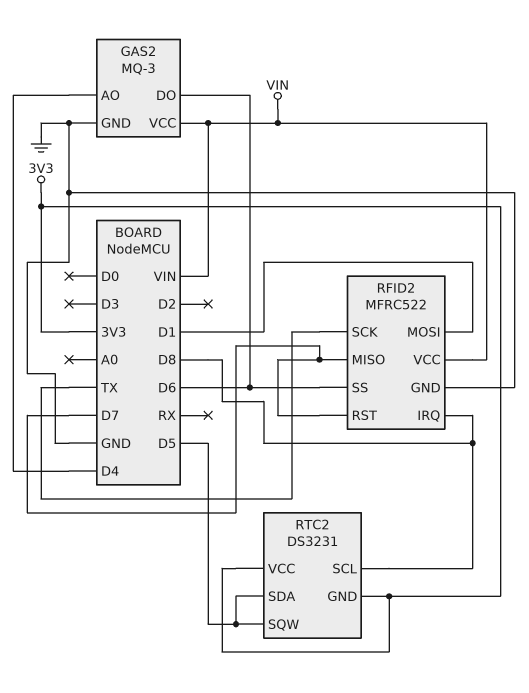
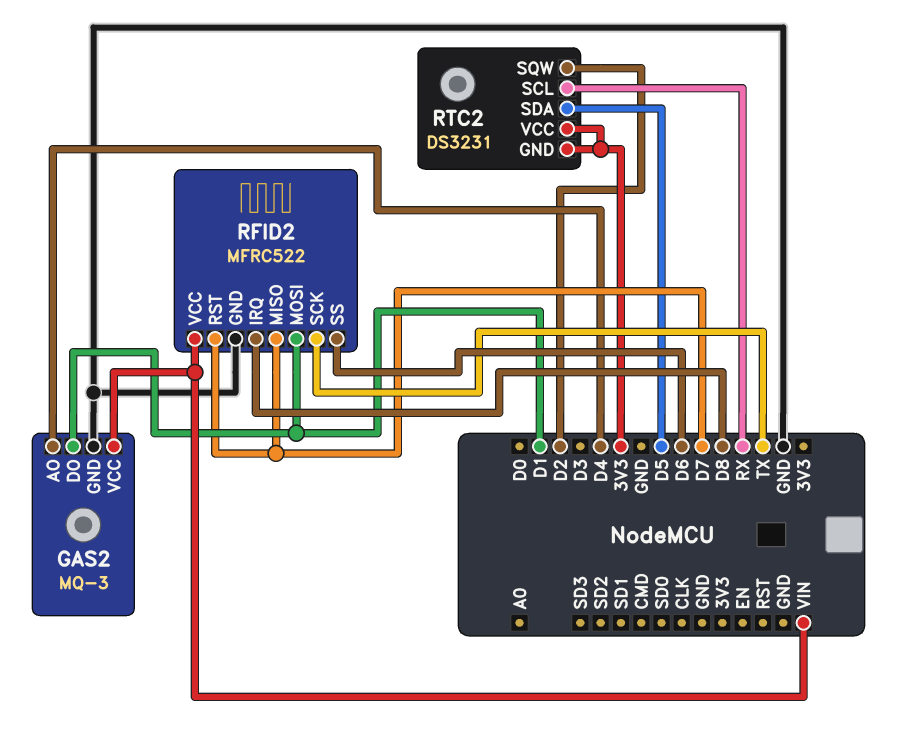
GAS2 pin DO: D6 -> D1
RTC2 pin SCL: D8 -> RX
RTC2 pin SQW: D5 -> D2

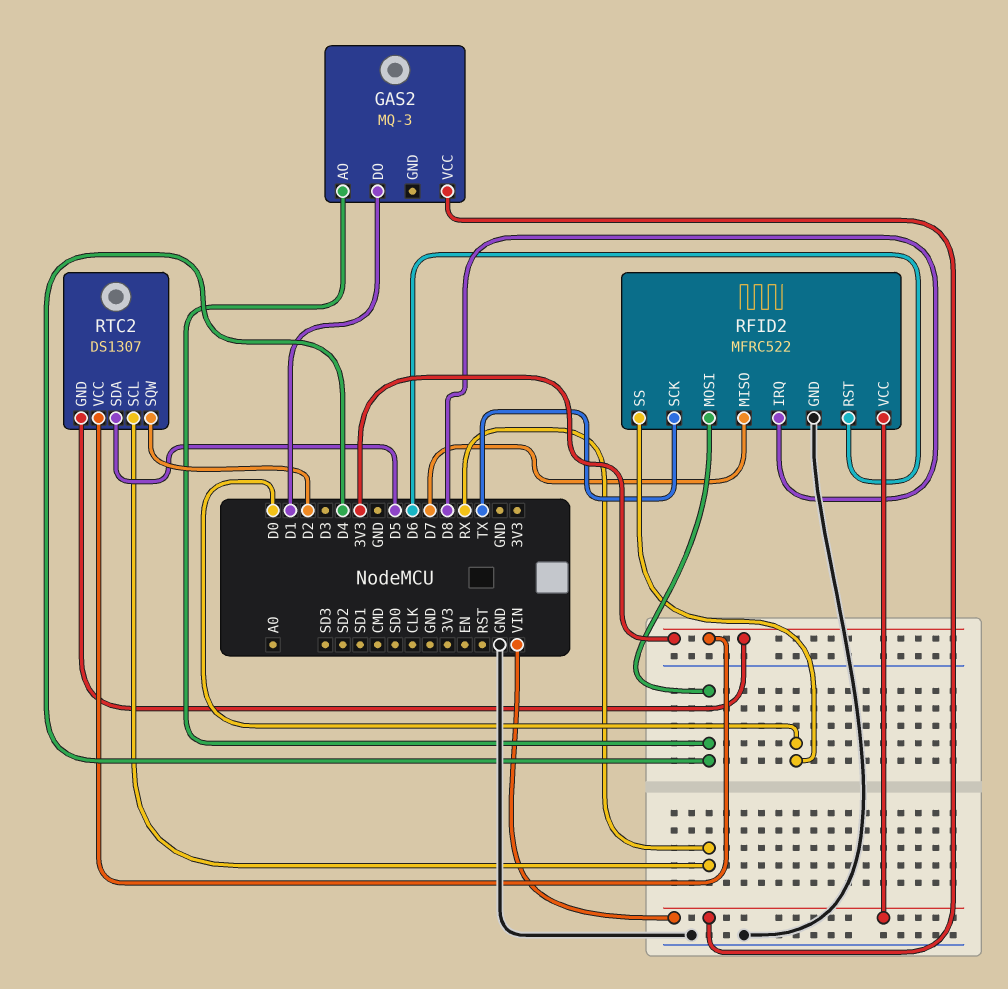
GAS2 pin GND: GND -> none
RFID2 pin MOSI: D1 -> D4
RFID2 pin RST: D7 -> D6
RFID2 pin SS: D6 -> D0
RTC2: DS3231 -> DS1307

